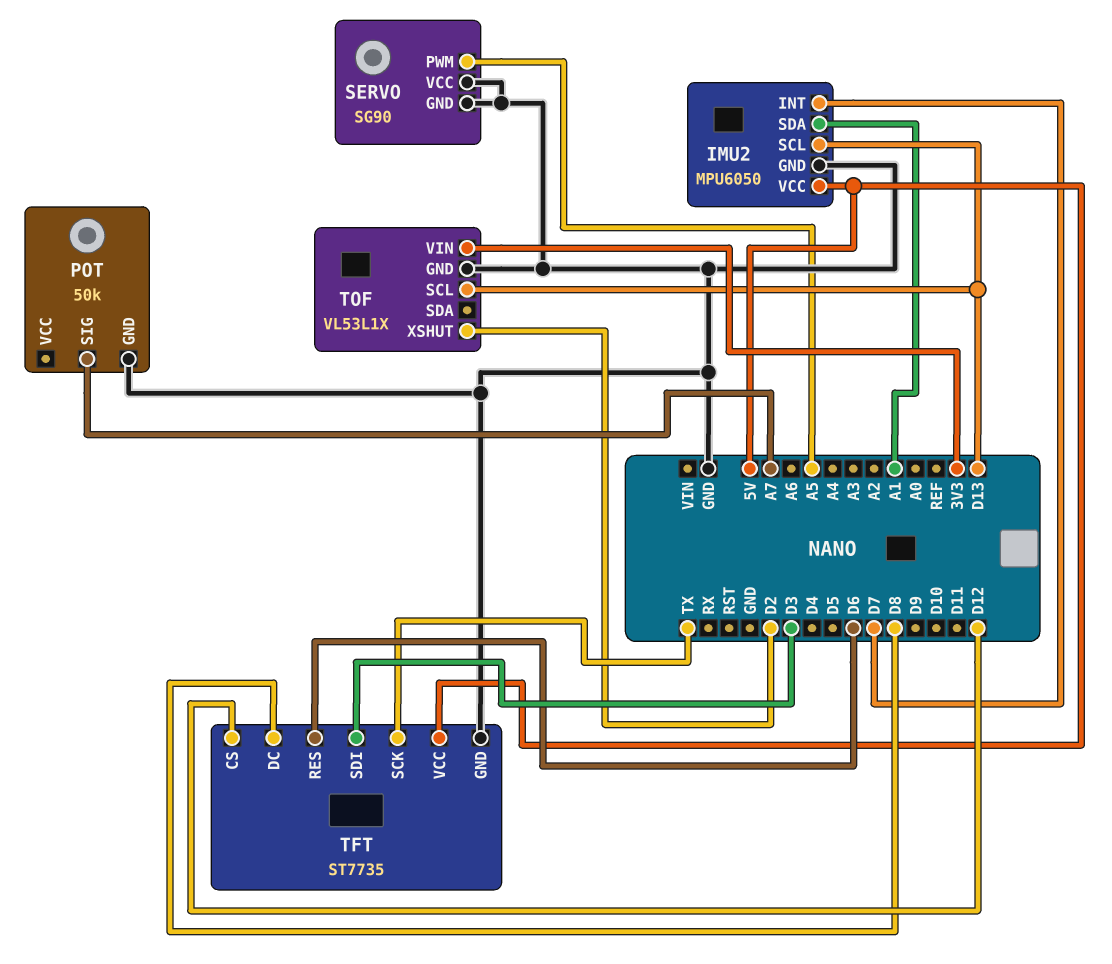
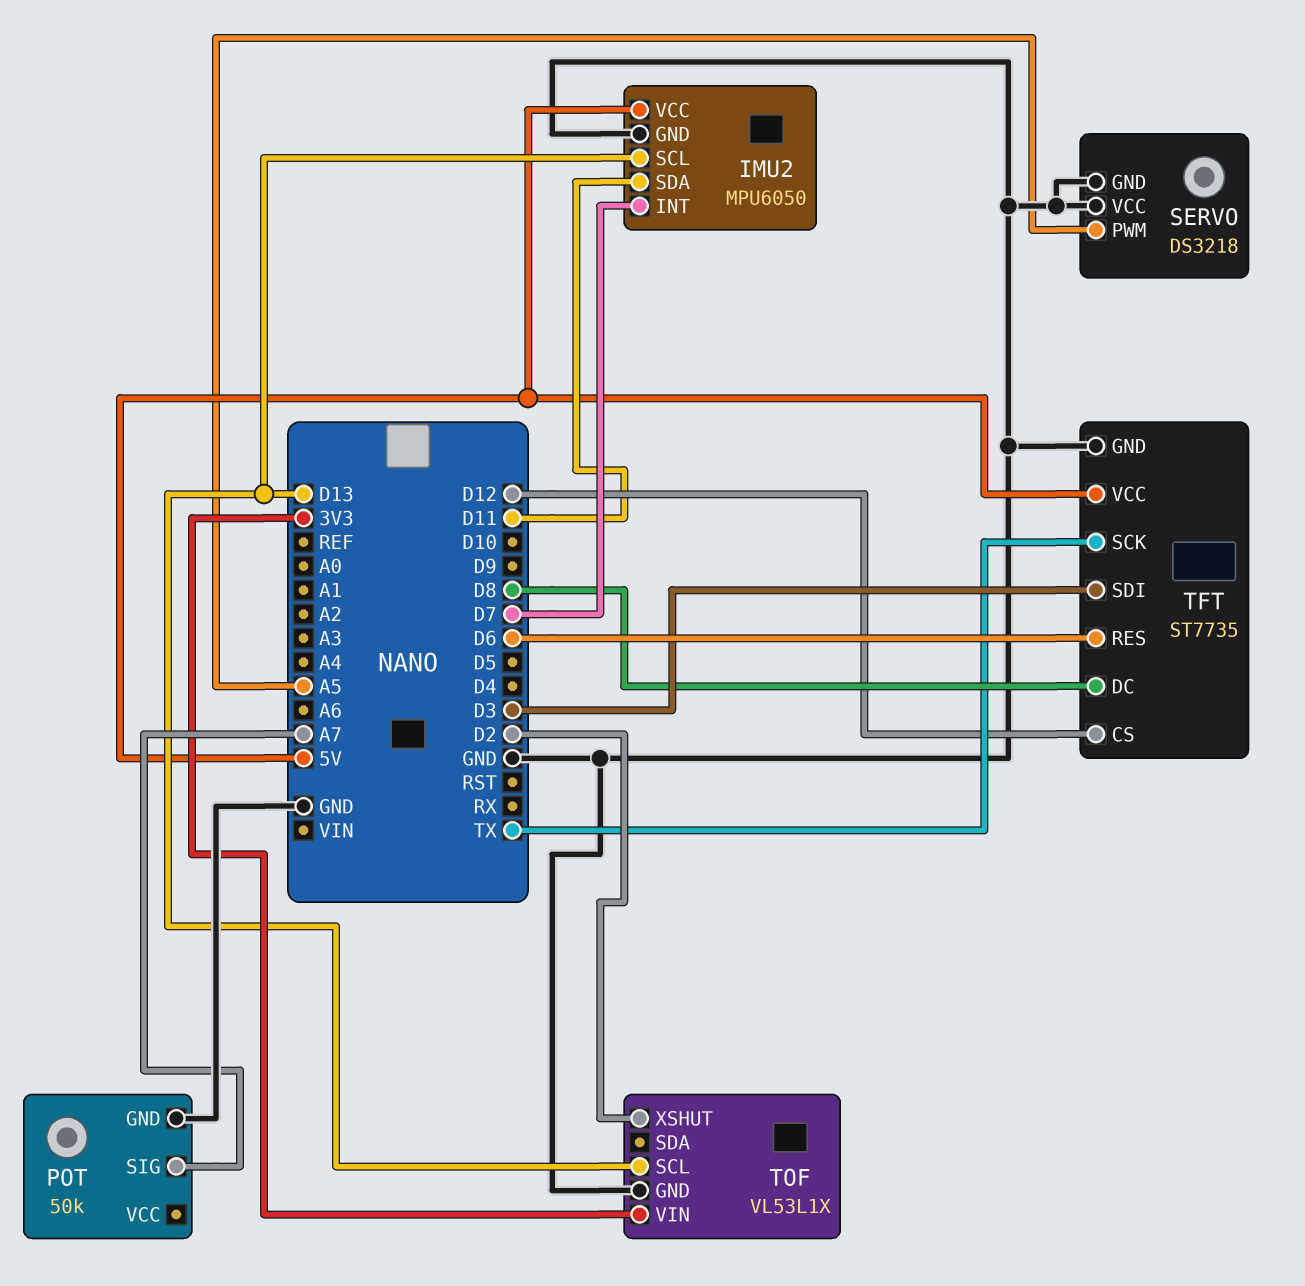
IMU2 pin SDA: A1 -> D11
SERVO: SG90 -> DS3218

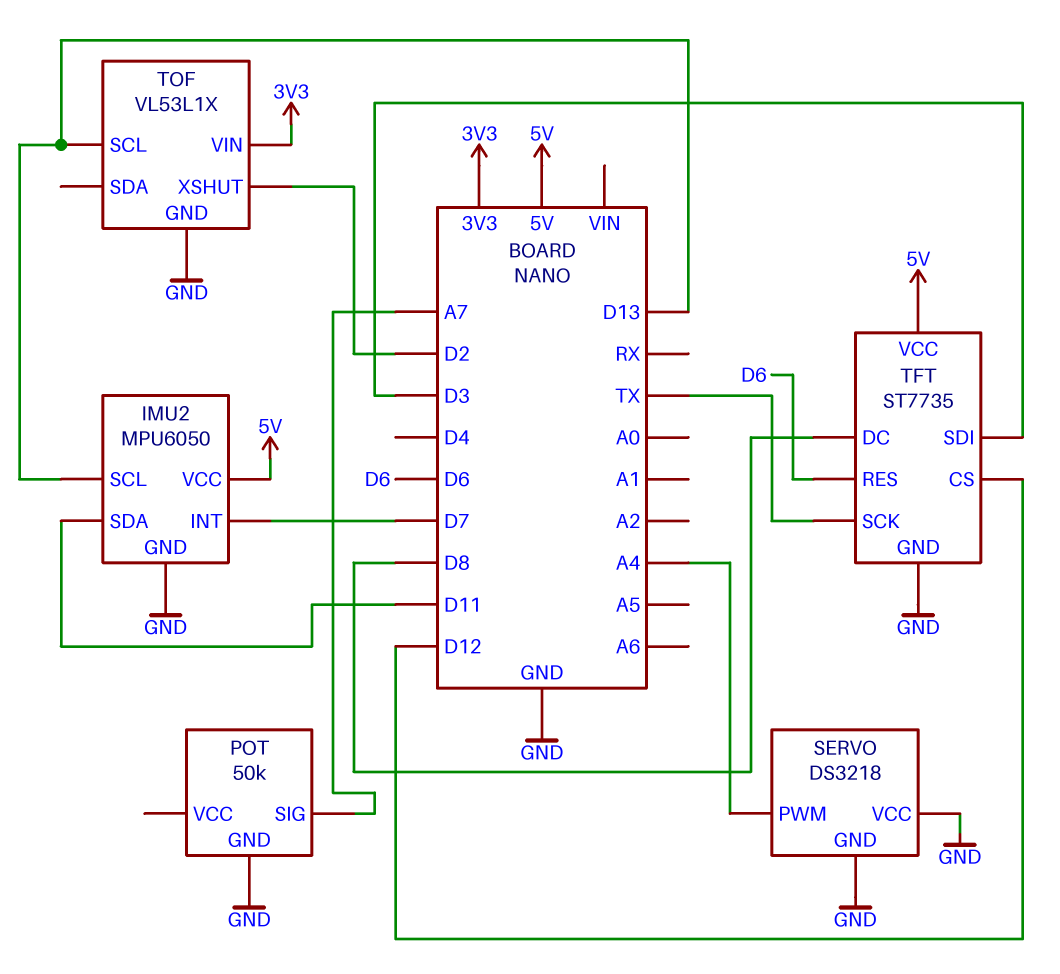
SERVO pin PWM: A5 -> A4

